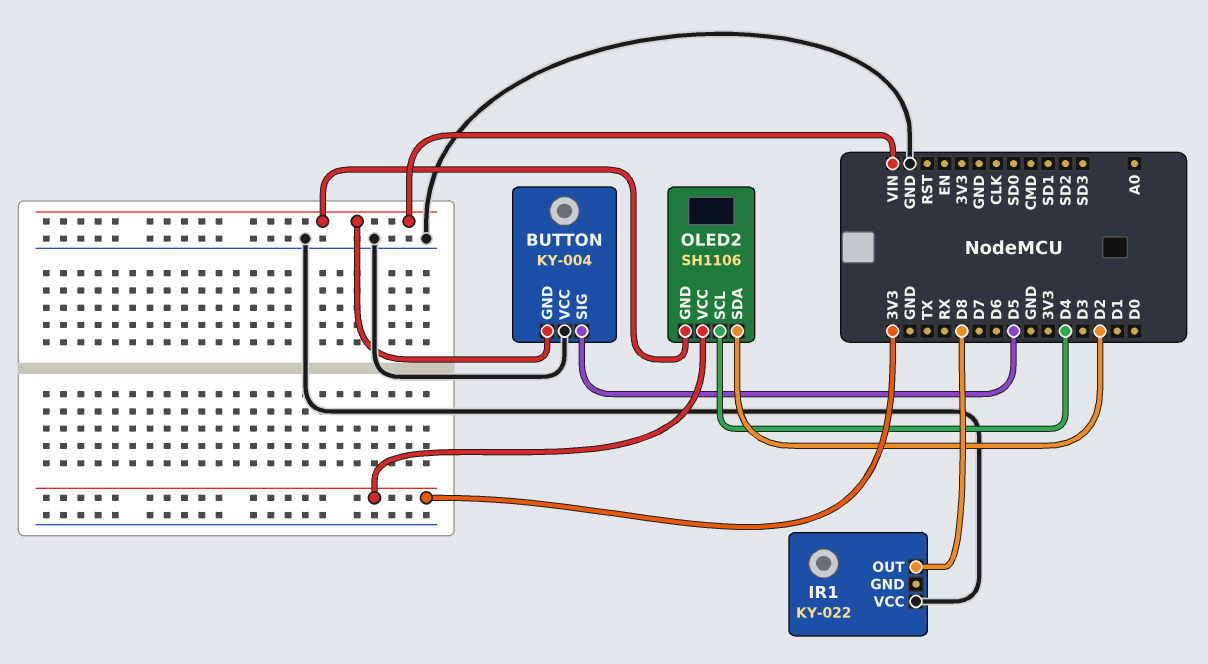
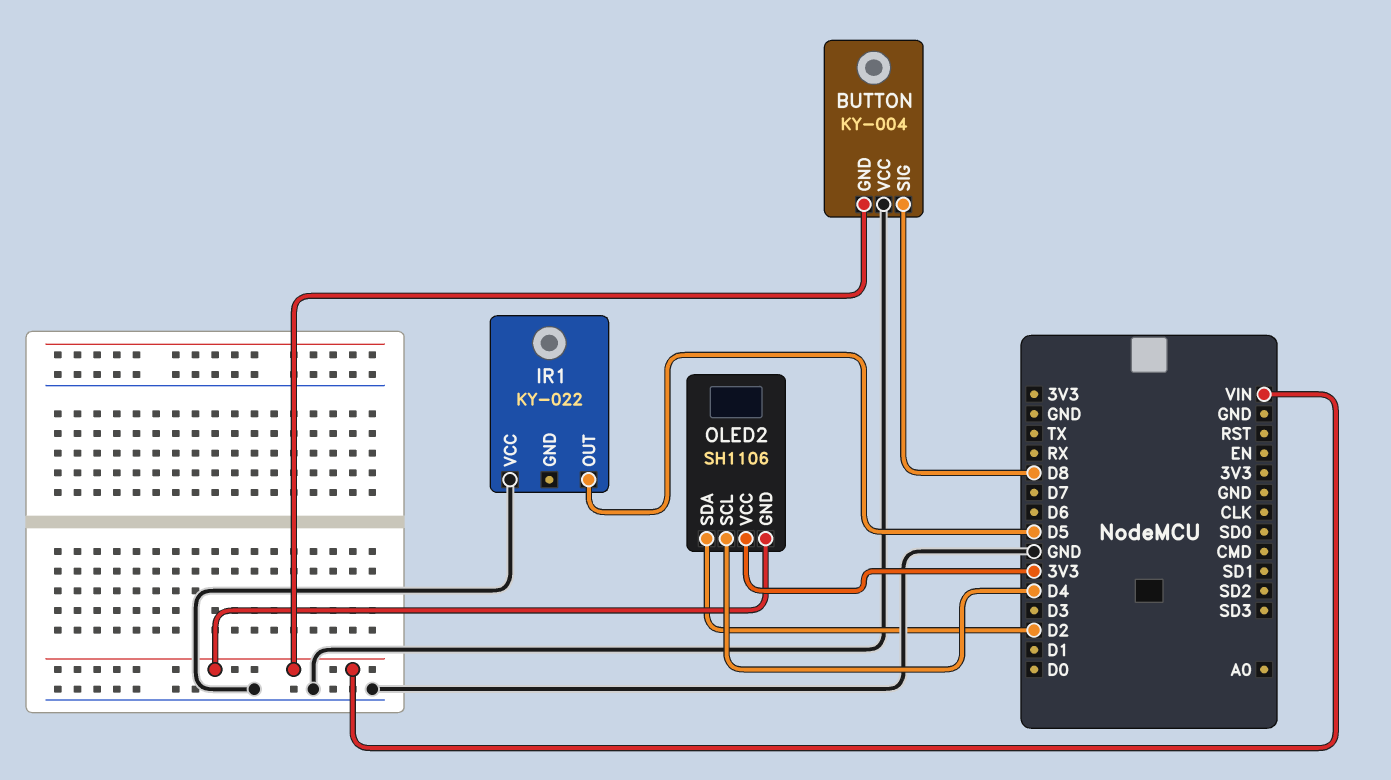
BUTTON pin SIG: D5 -> D8
IR1 pin OUT: D8 -> D5

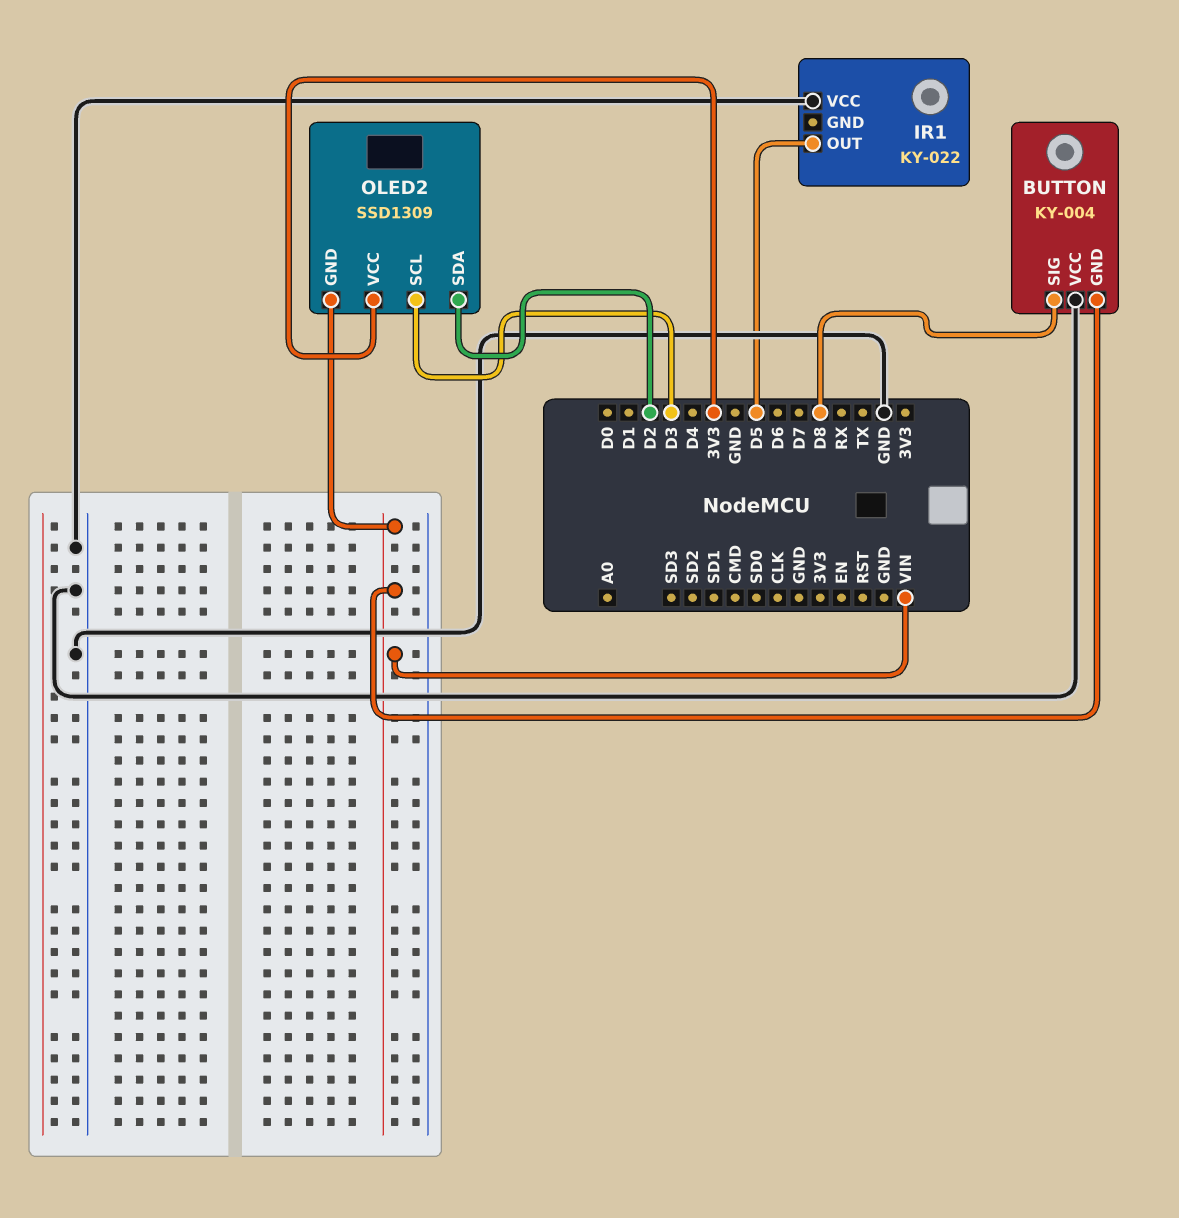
OLED2: SH1106 -> SSD1309
OLED2 pin SCL: D4 -> D3

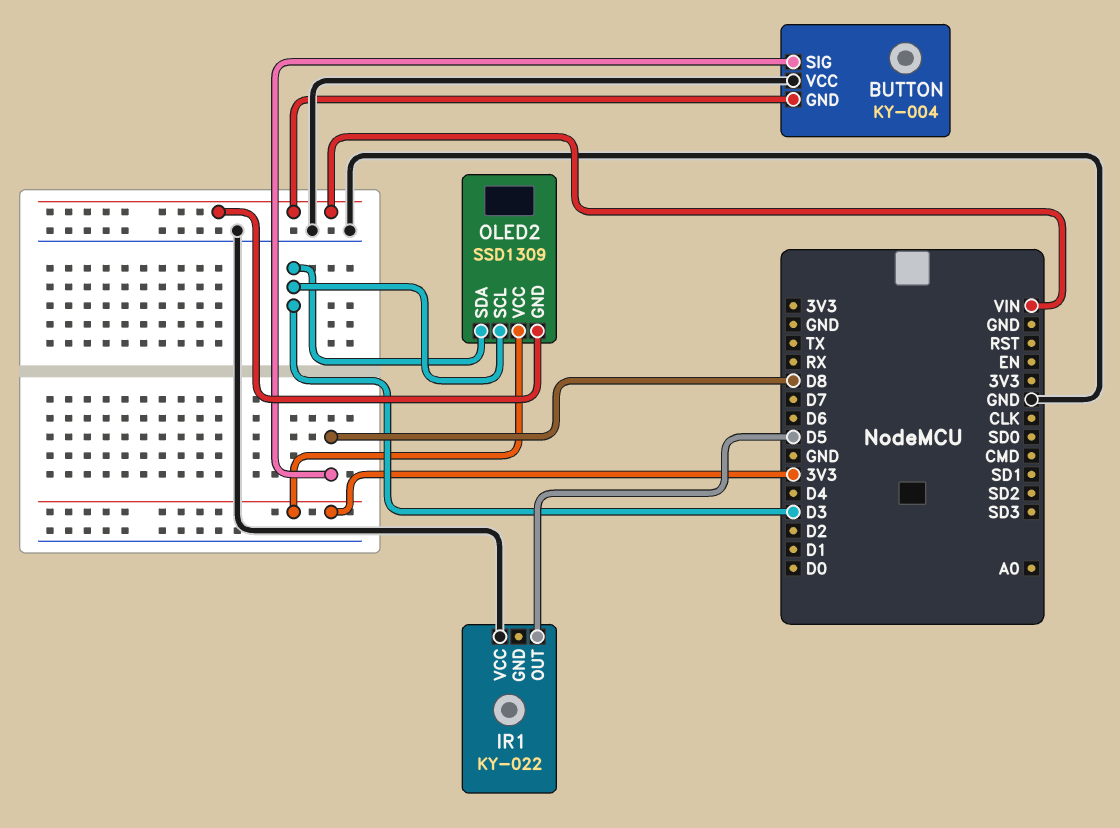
OLED2 pin SDA: D2 -> D3

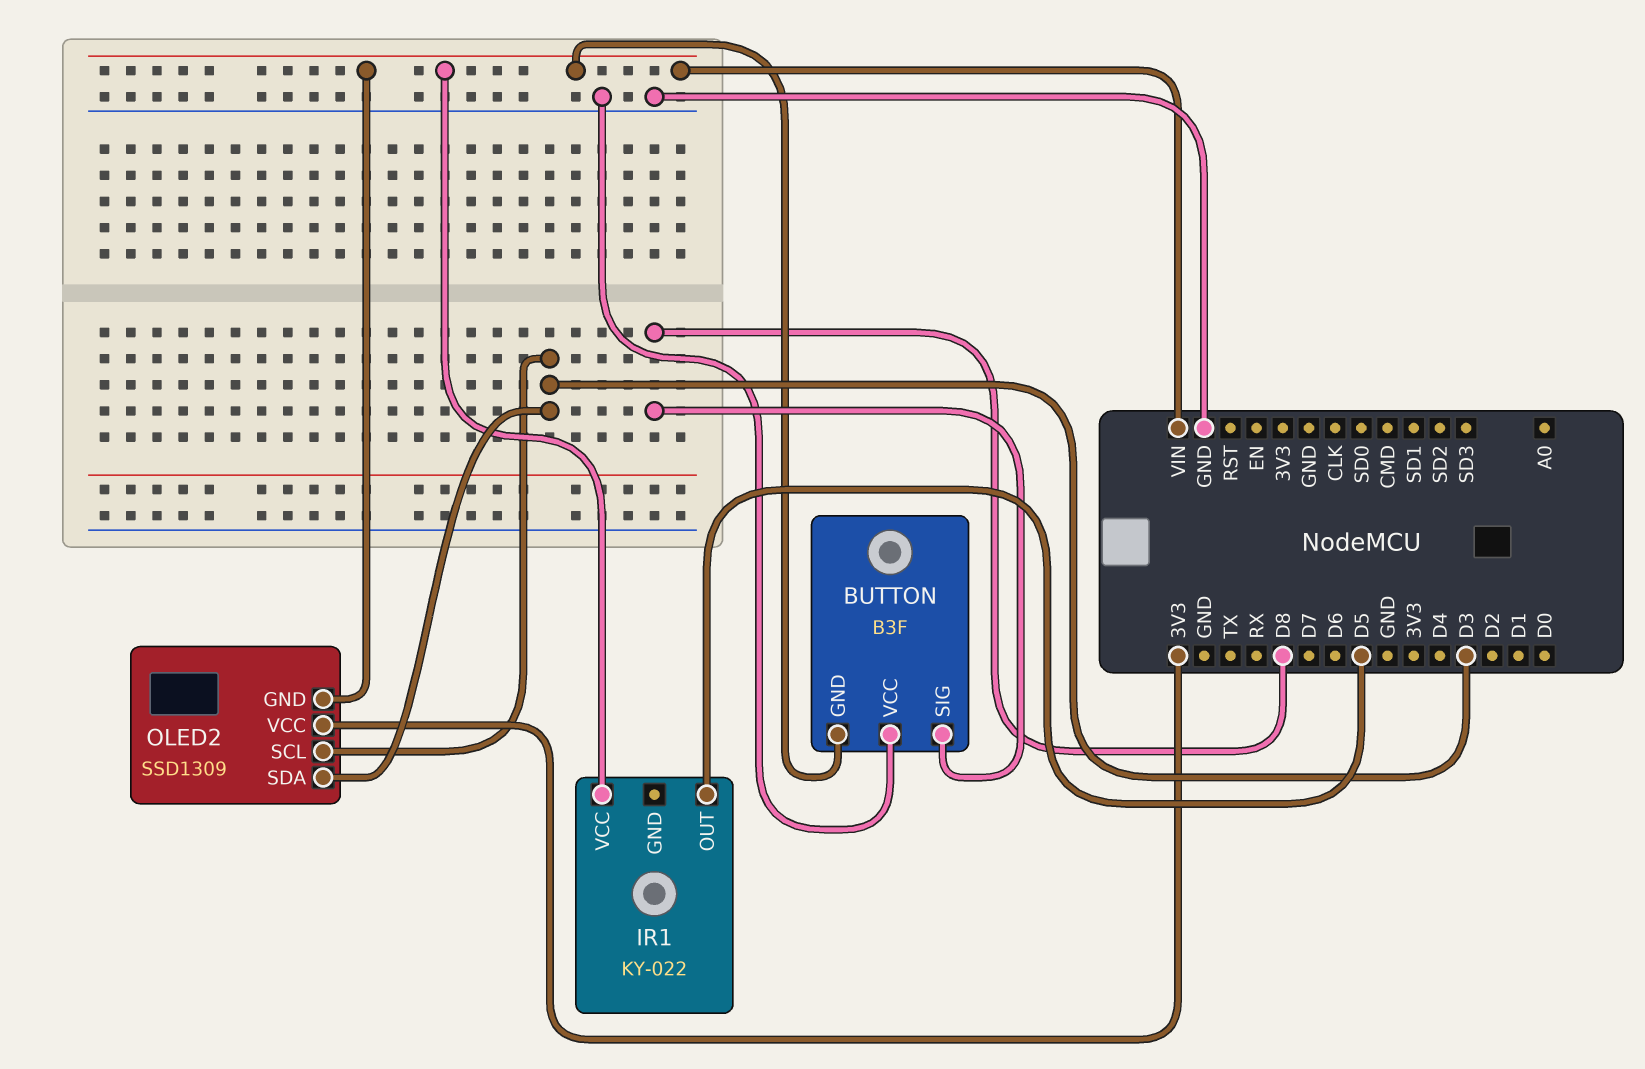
BUTTON: KY-004 -> B3F
IR1 pin VCC: GND -> VIN

